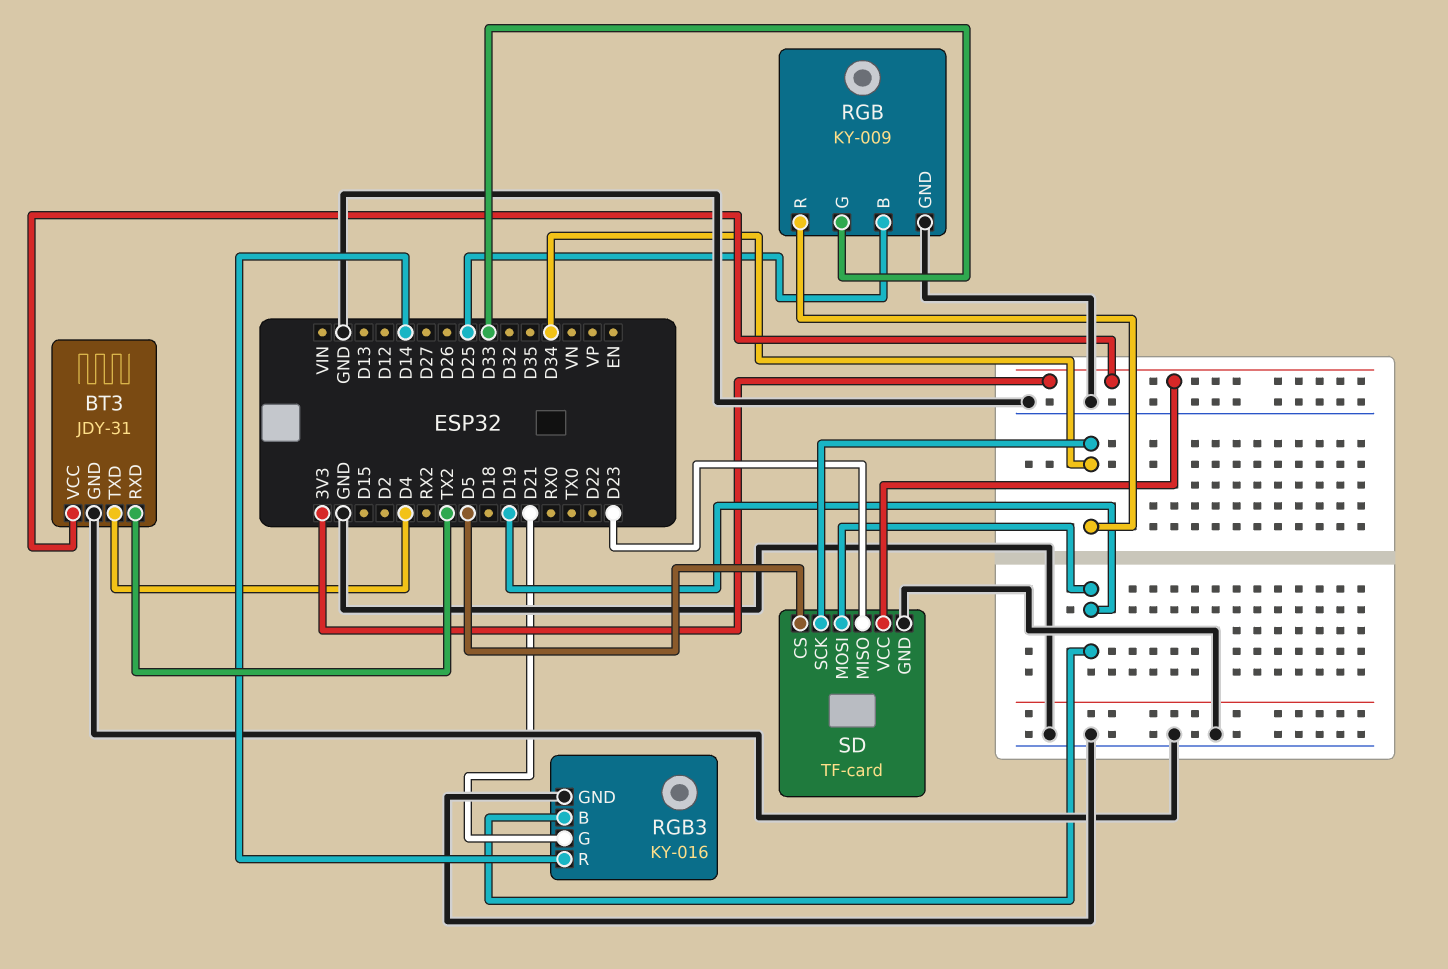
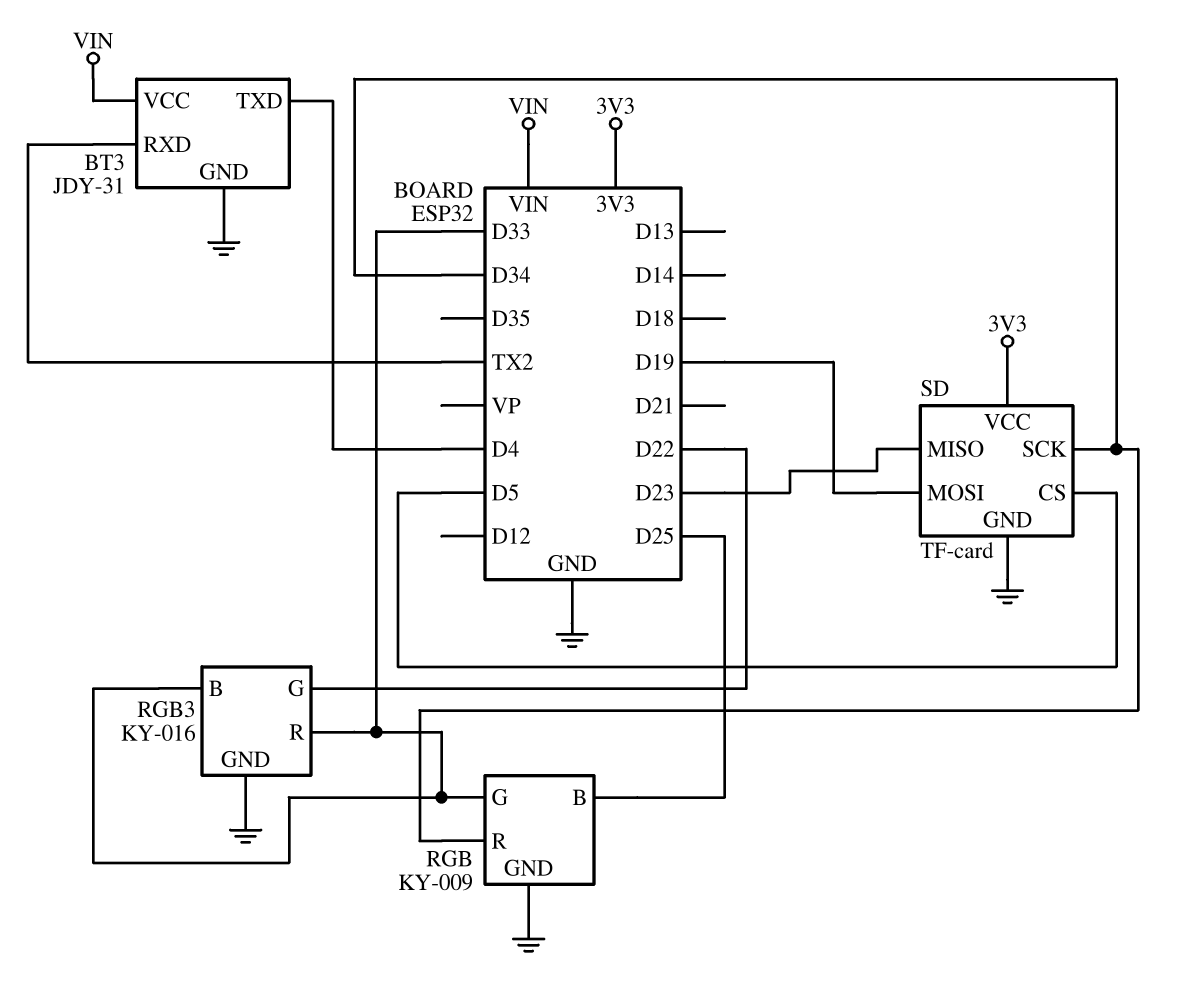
BT3 pin VCC: 3V3 -> VIN
RGB3 pin B: D19 -> D33
RGB3 pin G: D21 -> D22
RGB3 pin R: D14 -> D33

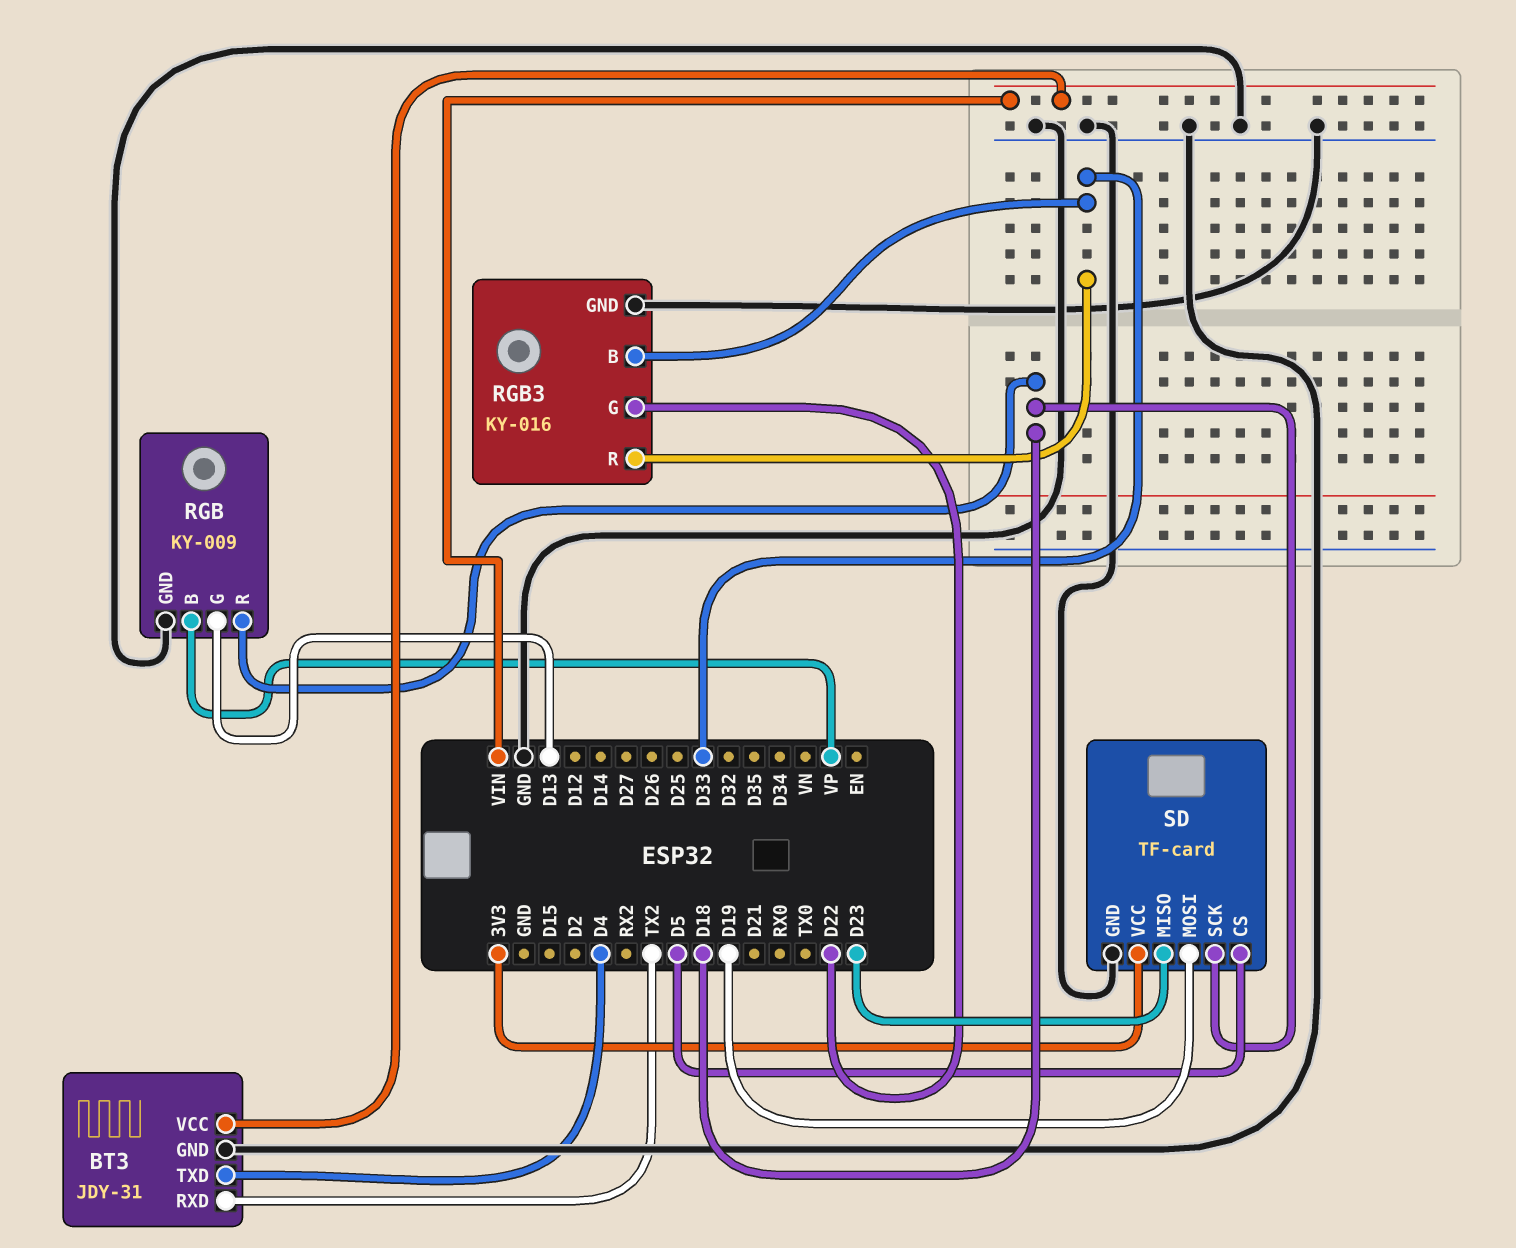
RGB pin B: D25 -> VP
RGB pin G: D33 -> D13
RGB pin R: D34 -> D18
SD pin SCK: D34 -> D18

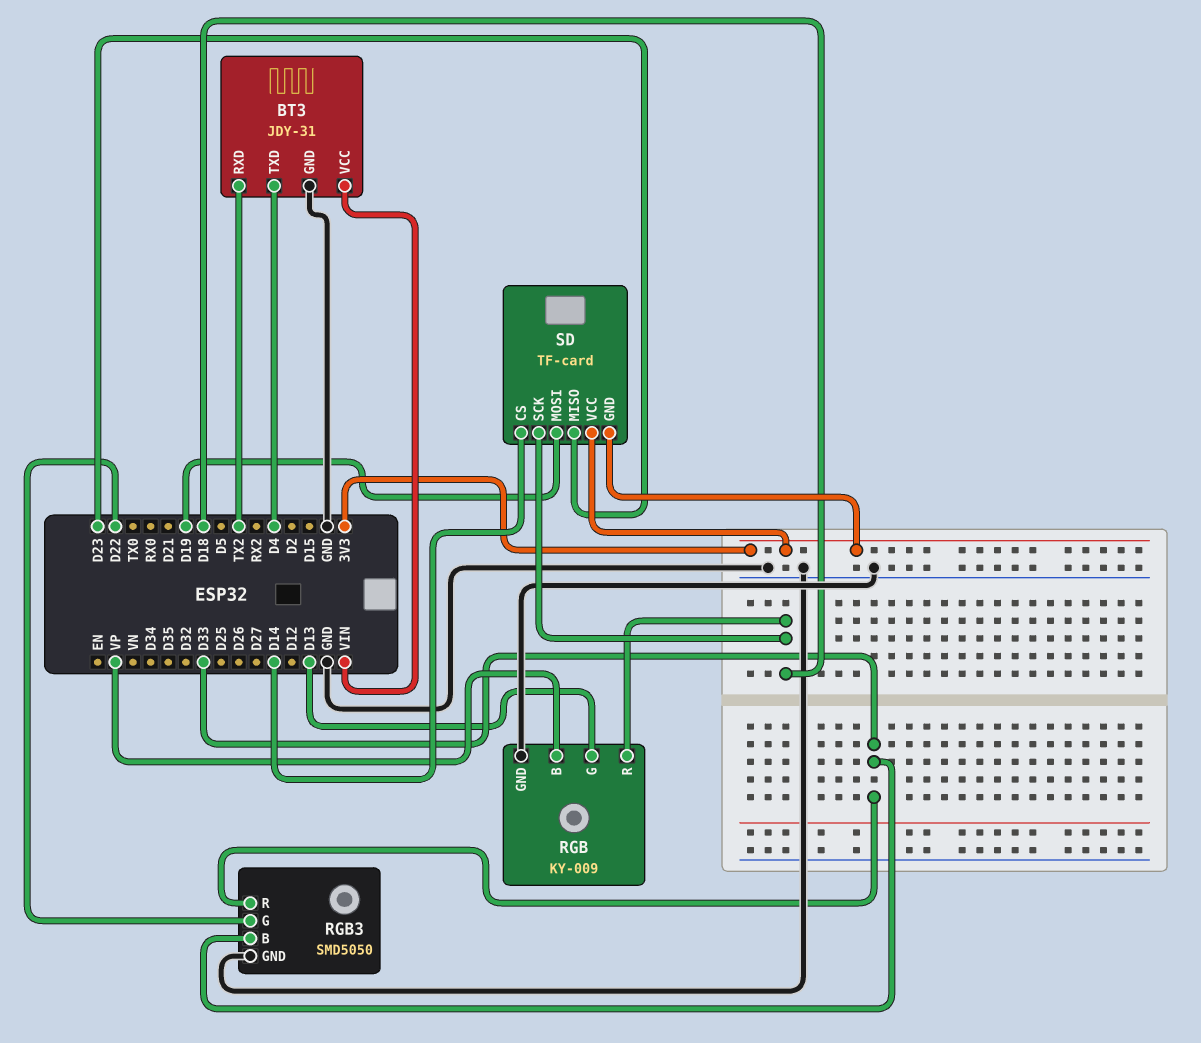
RGB3: KY-016 -> SMD5050
SD pin CS: D5 -> D14
SD pin GND: GND -> 3V3

